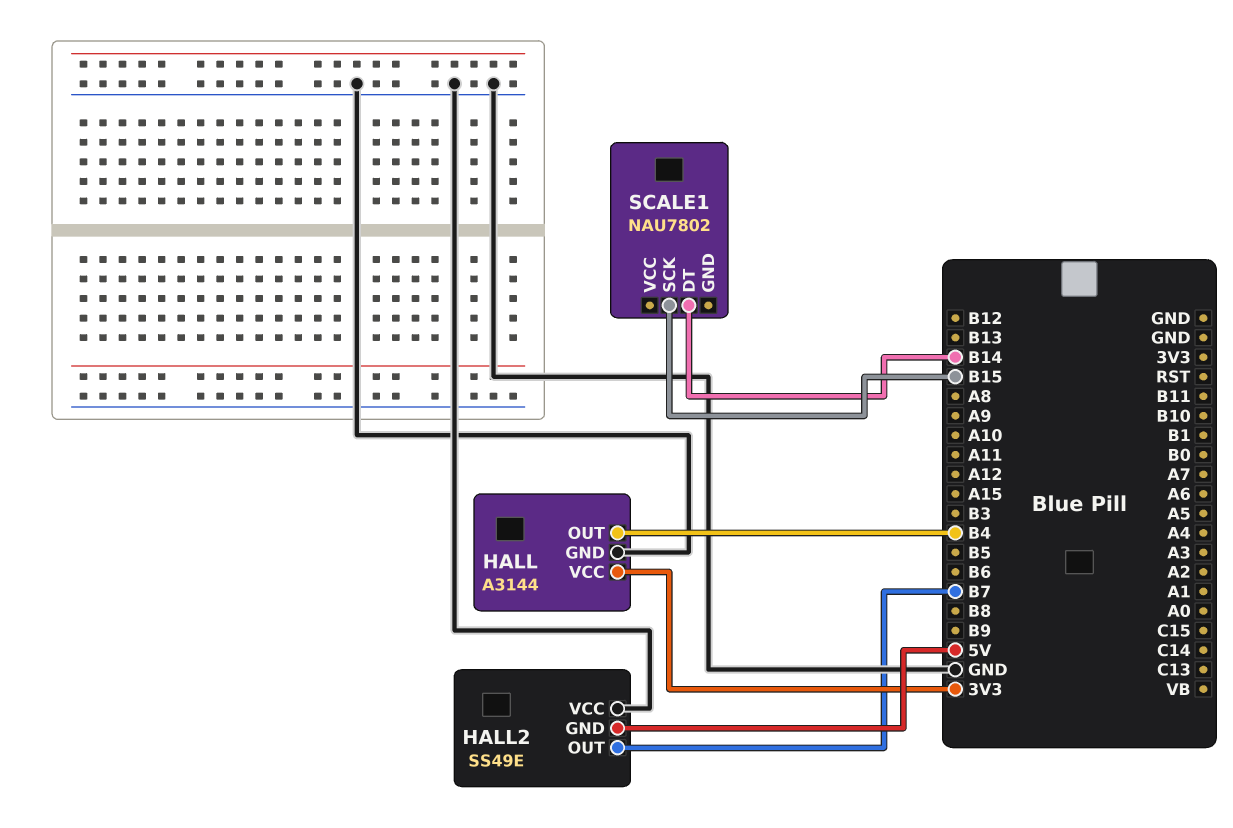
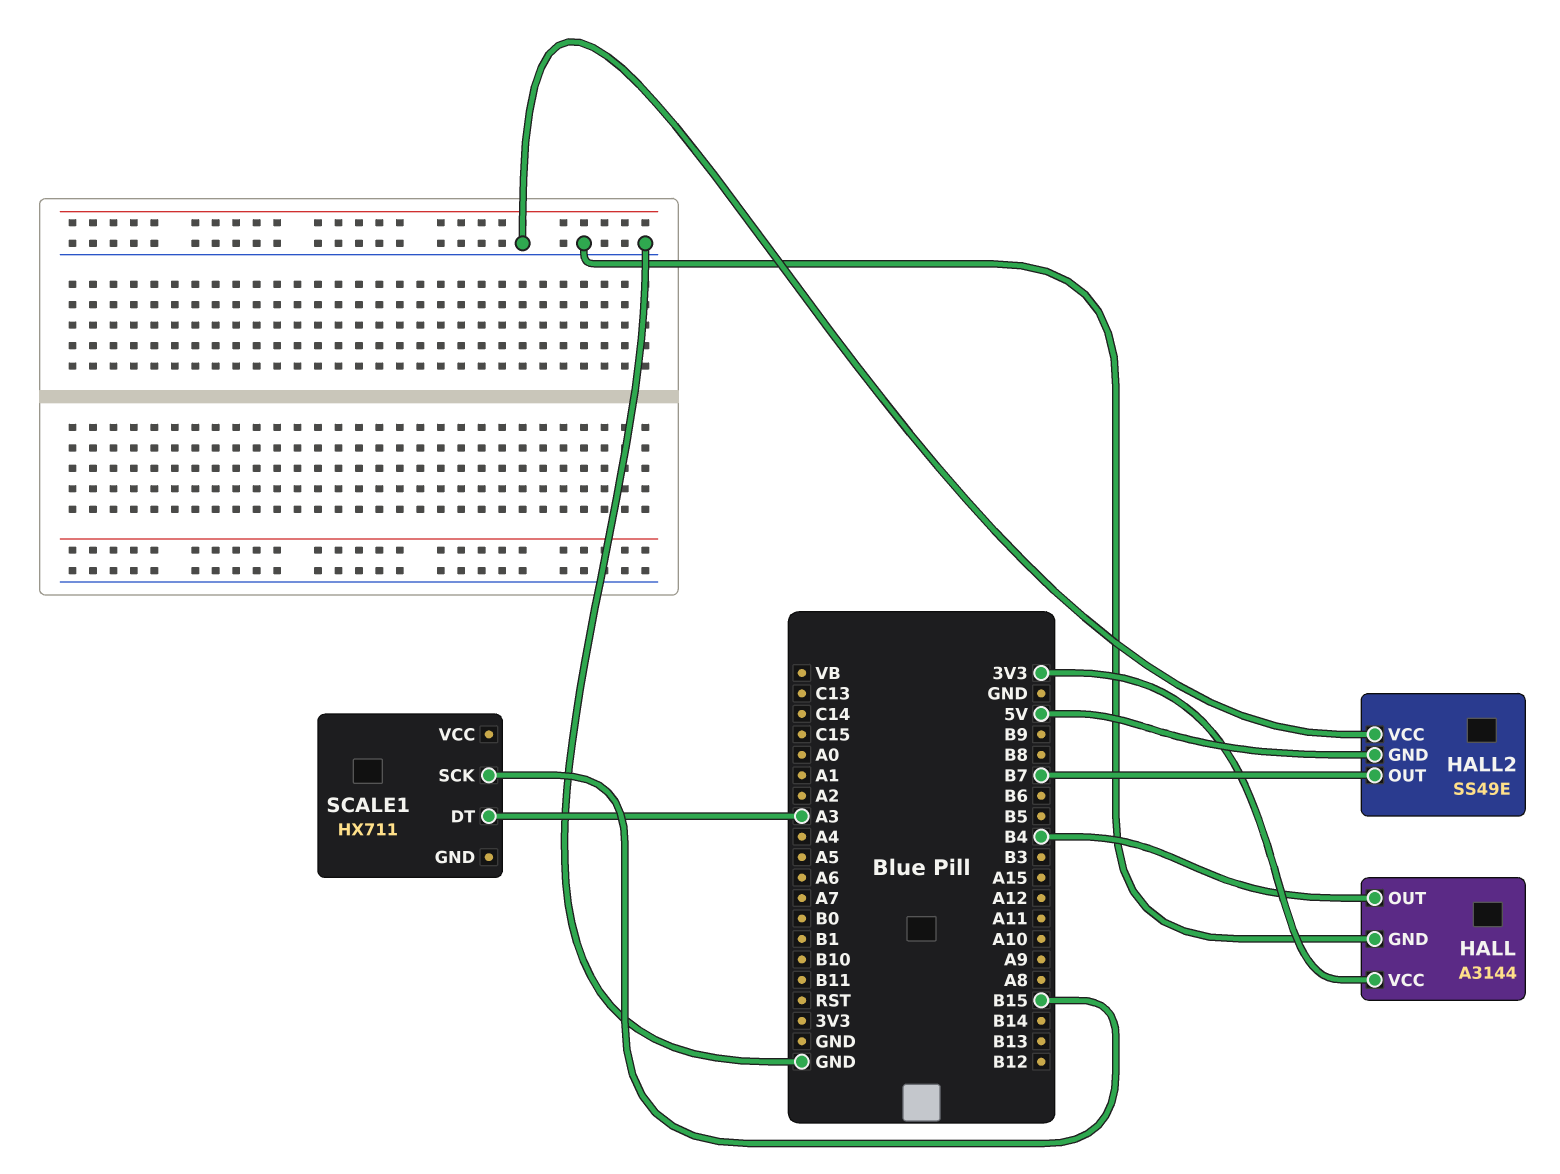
SCALE1: NAU7802 -> HX711
SCALE1 pin DT: B14 -> A3

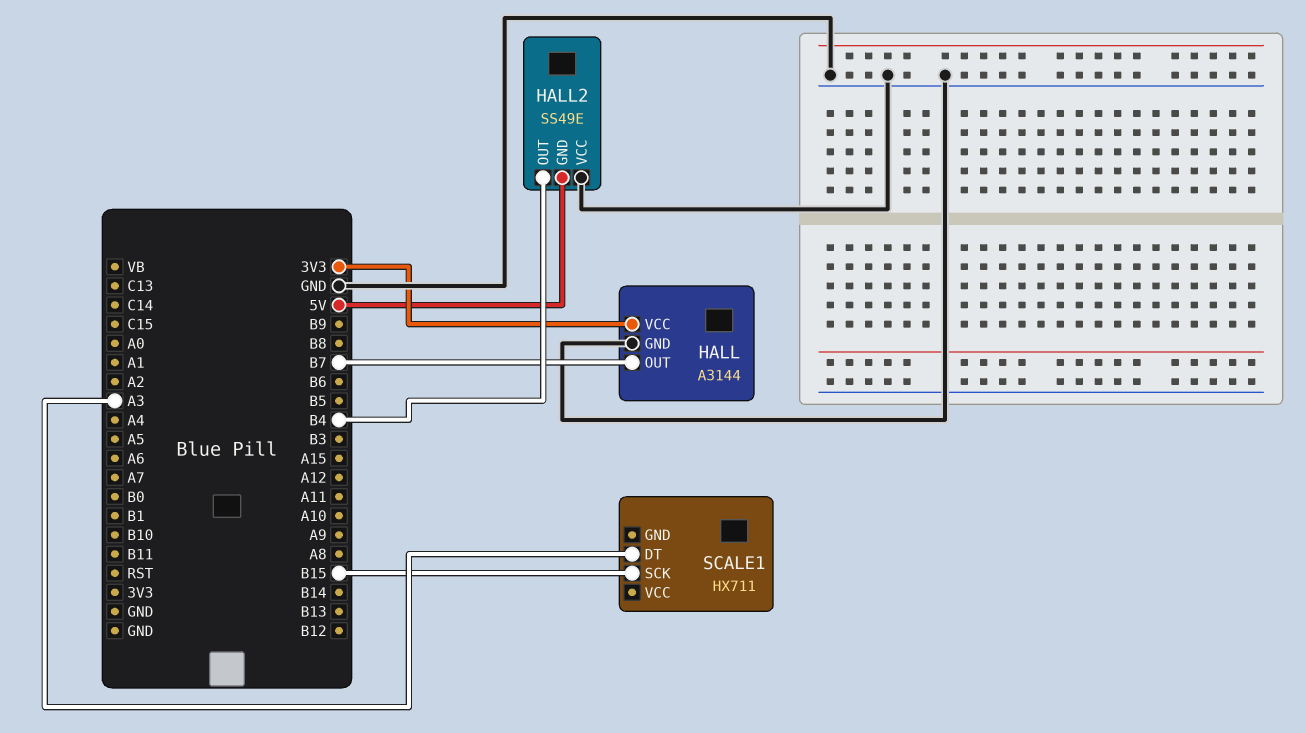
HALL pin OUT: B4 -> B7
HALL2 pin OUT: B7 -> B4

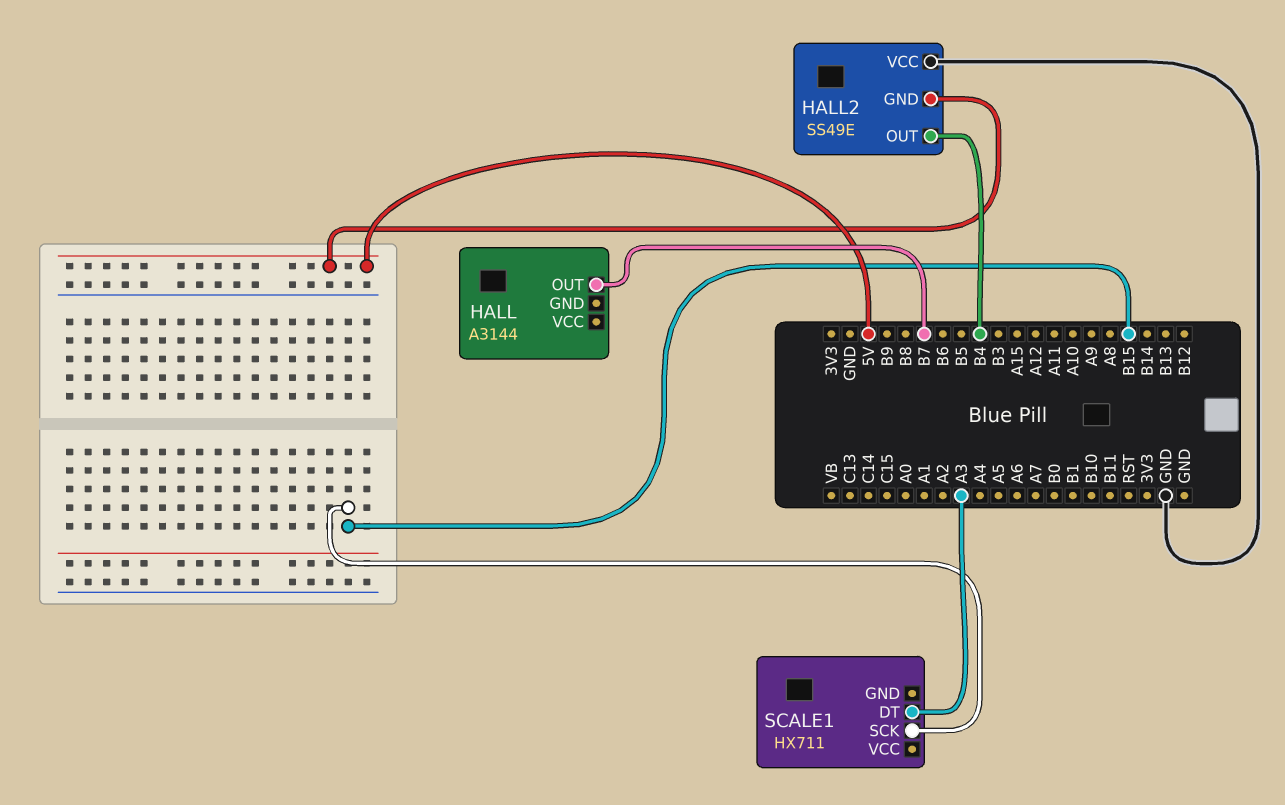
HALL pin GND: GND -> none
HALL pin VCC: 3V3 -> none

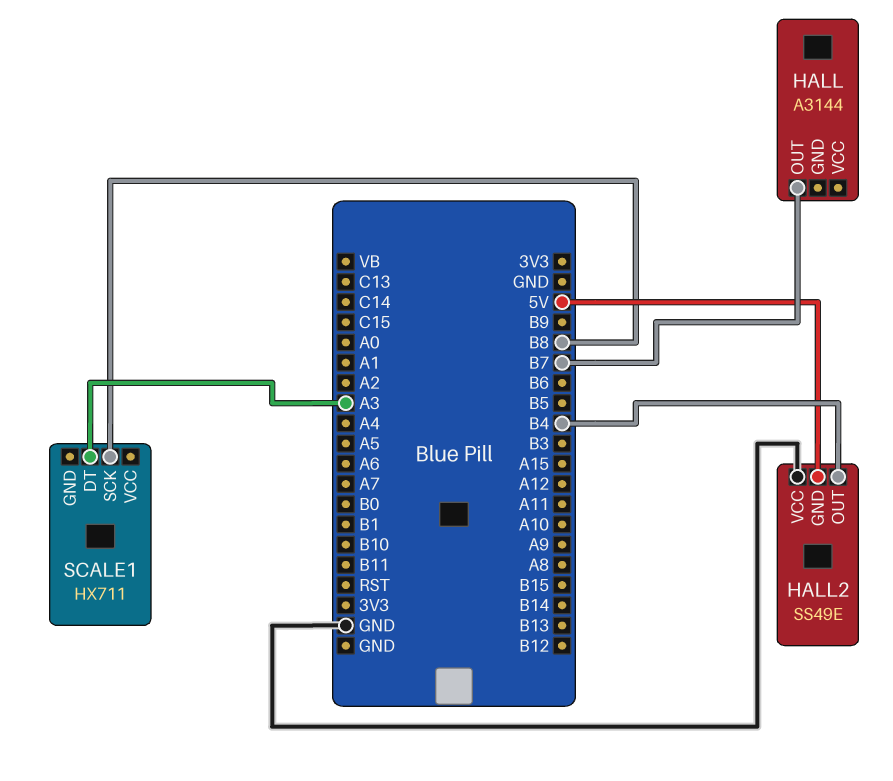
SCALE1 pin SCK: B15 -> B8

